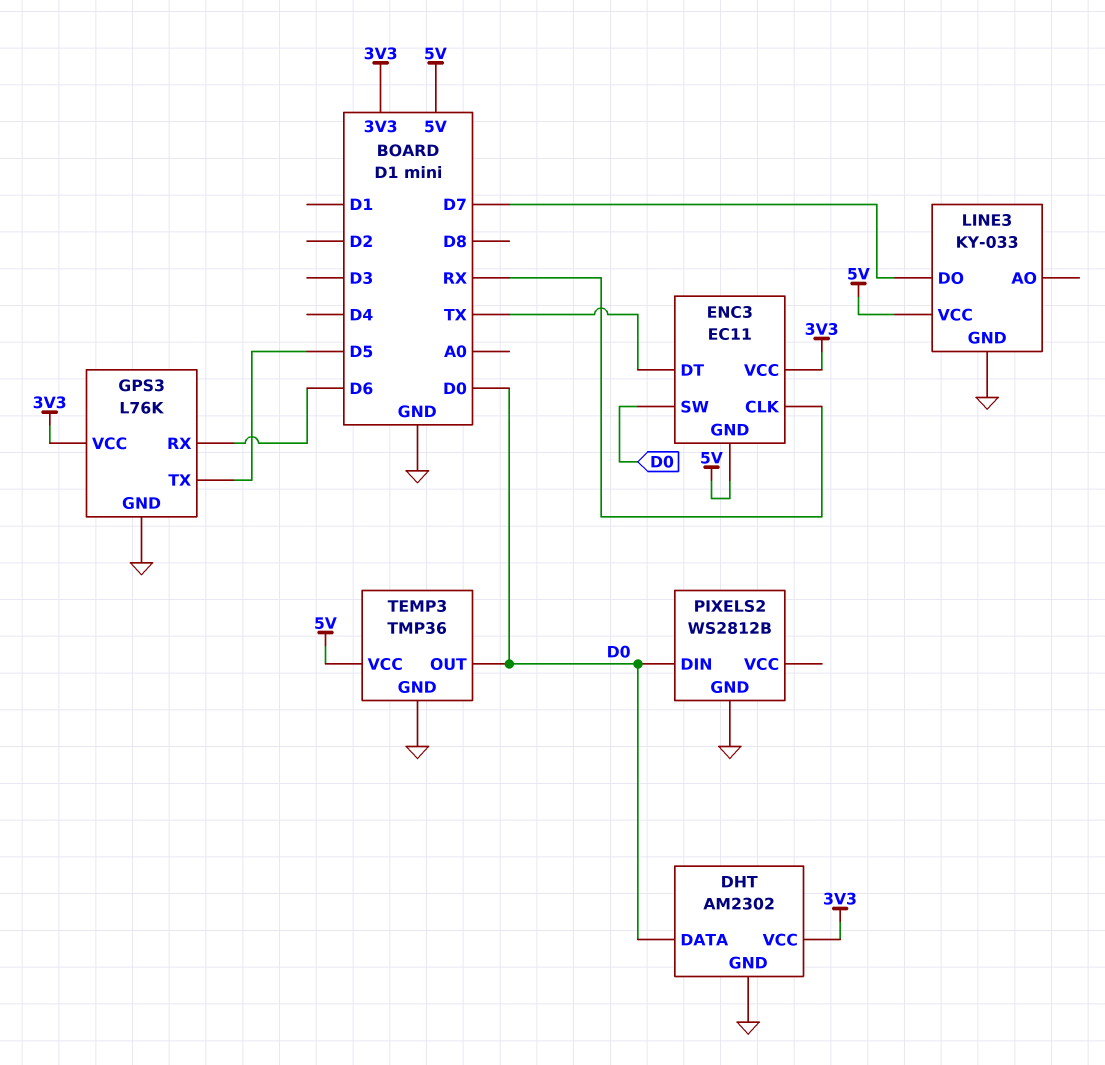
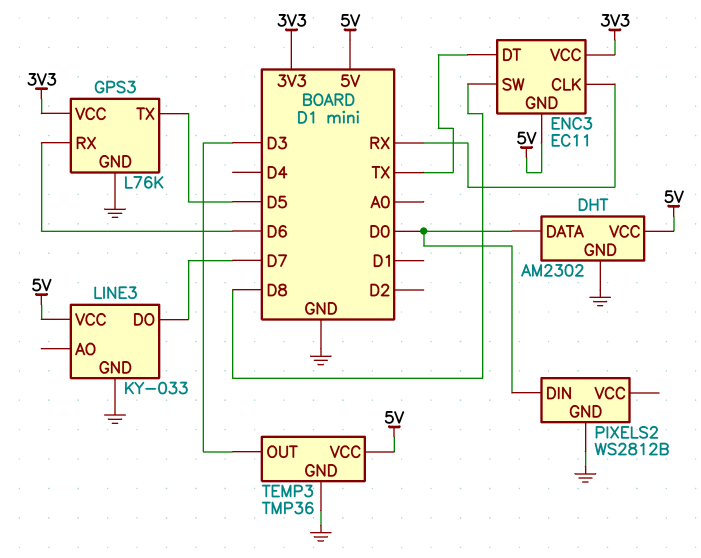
DHT pin VCC: 3V3 -> 5V
ENC3 pin SW: D0 -> D8
TEMP3 pin OUT: D0 -> D3

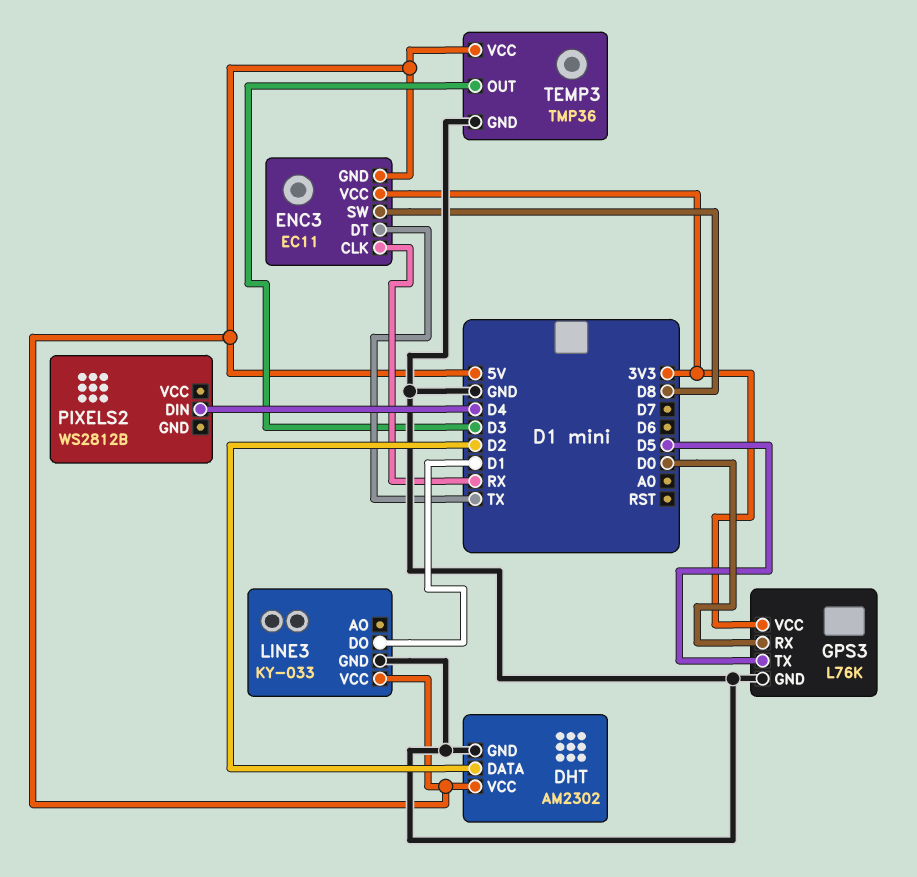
DHT pin DATA: D0 -> D2
GPS3 pin RX: D6 -> D0
LINE3 pin DO: D7 -> D1
PIXELS2 pin DIN: D0 -> D4
PIXELS2 pin GND: GND -> none

